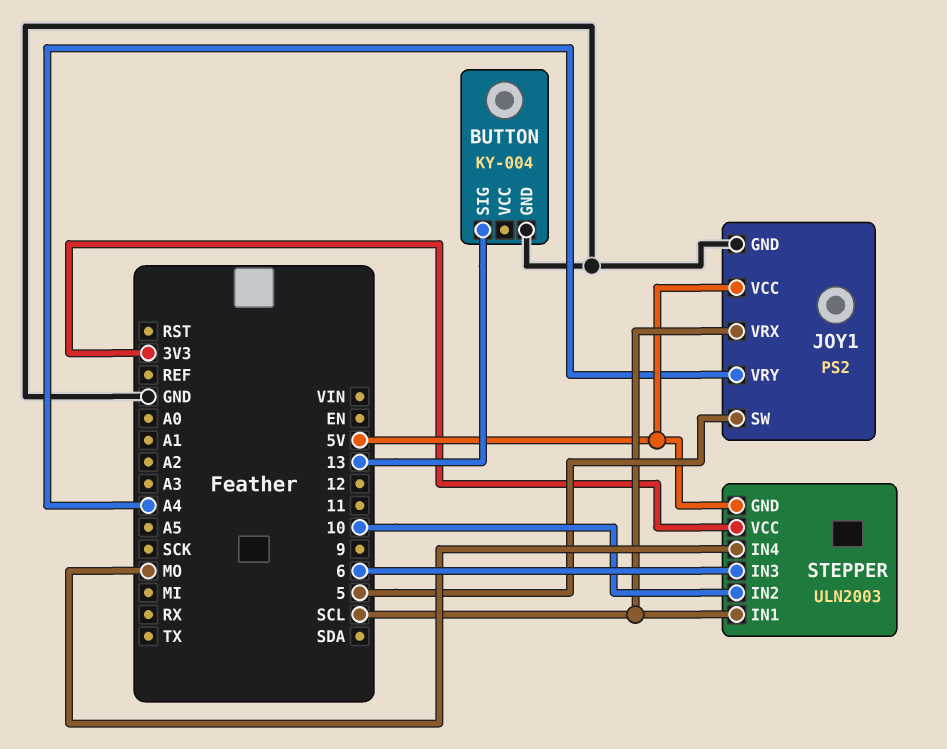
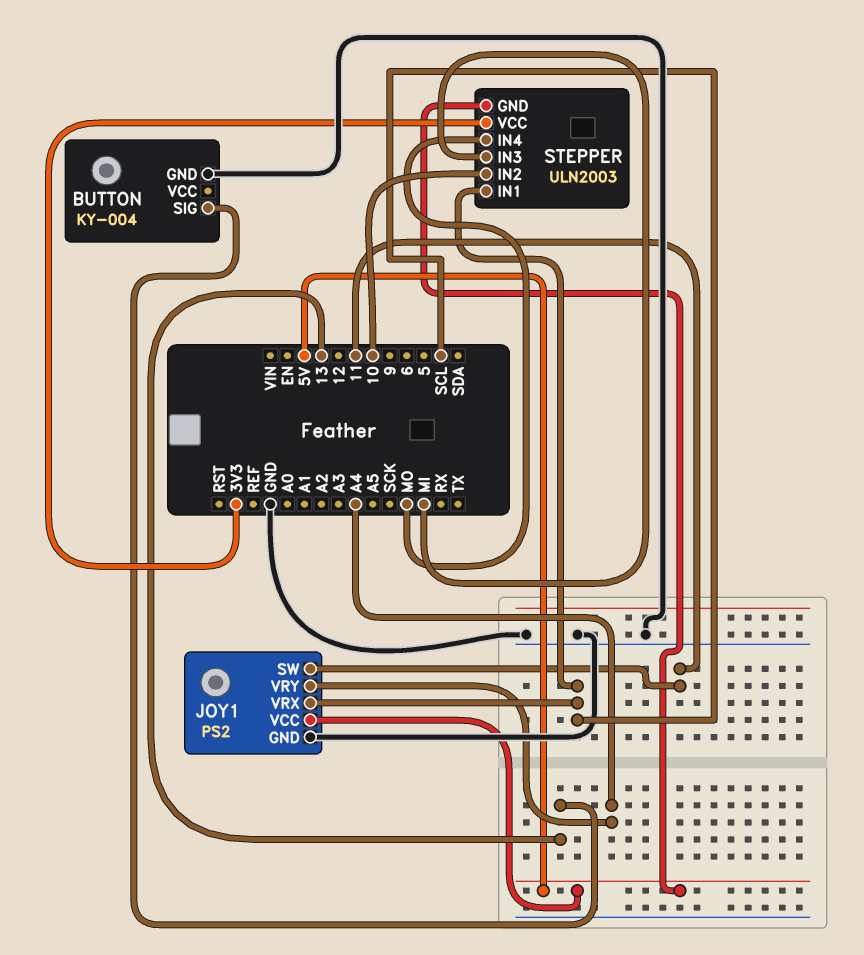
JOY1 pin SW: 5 -> 11
STEPPER pin IN3: 6 -> MI

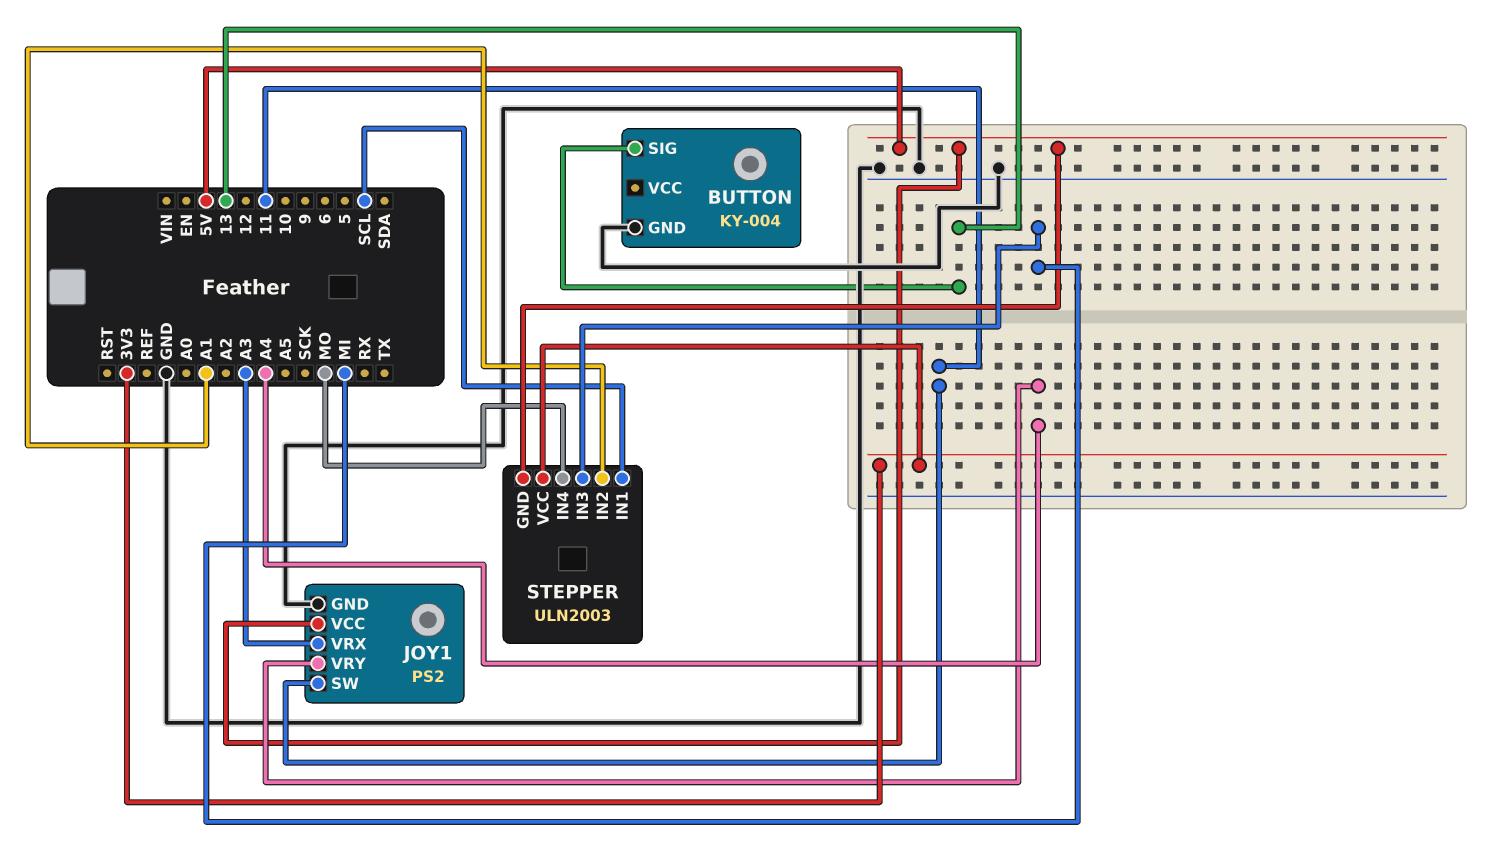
JOY1 pin VRX: SCL -> A3
STEPPER pin IN2: 10 -> A1

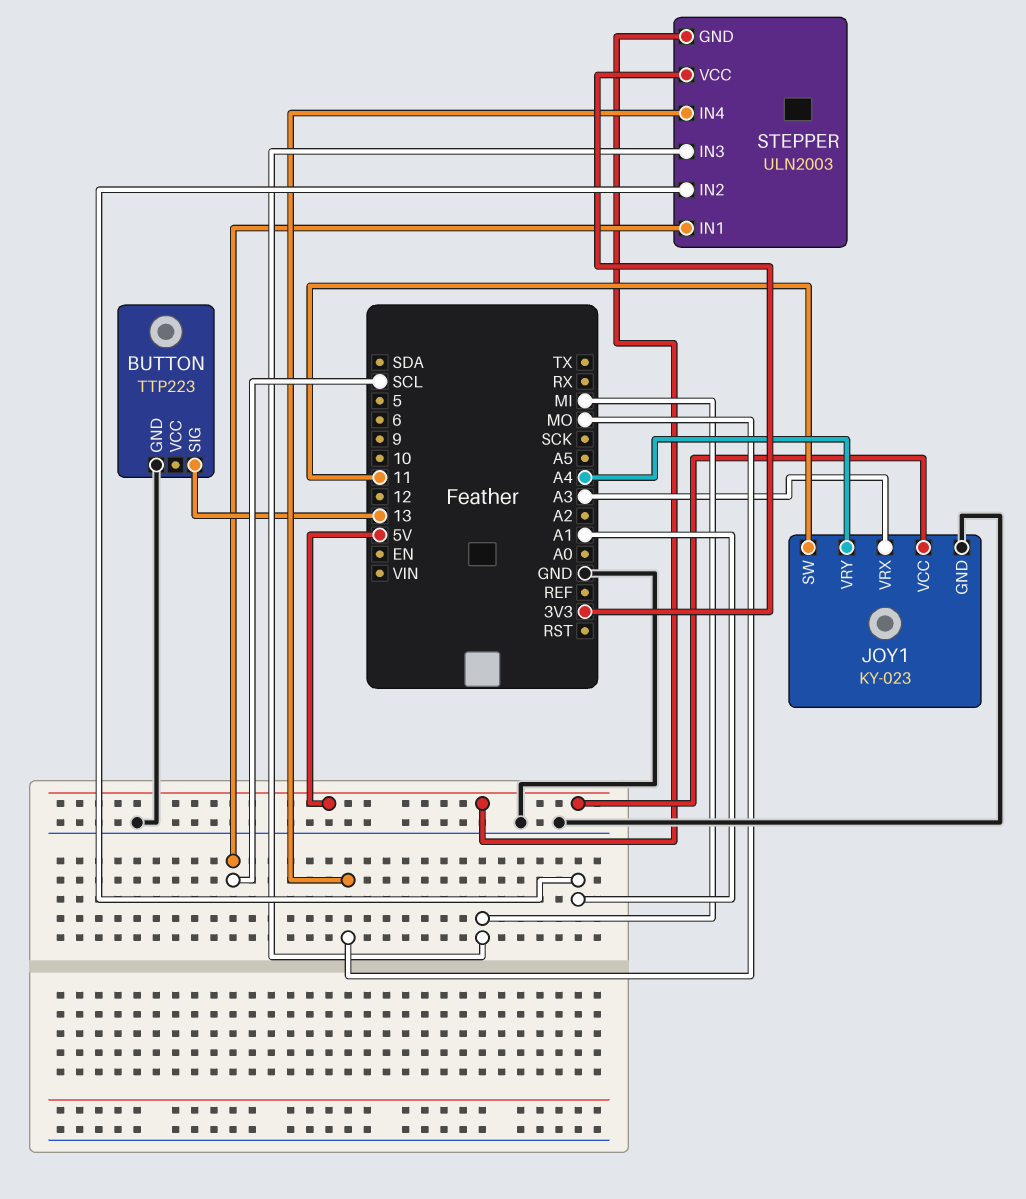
BUTTON: KY-004 -> TTP223
JOY1: PS2 -> KY-023

